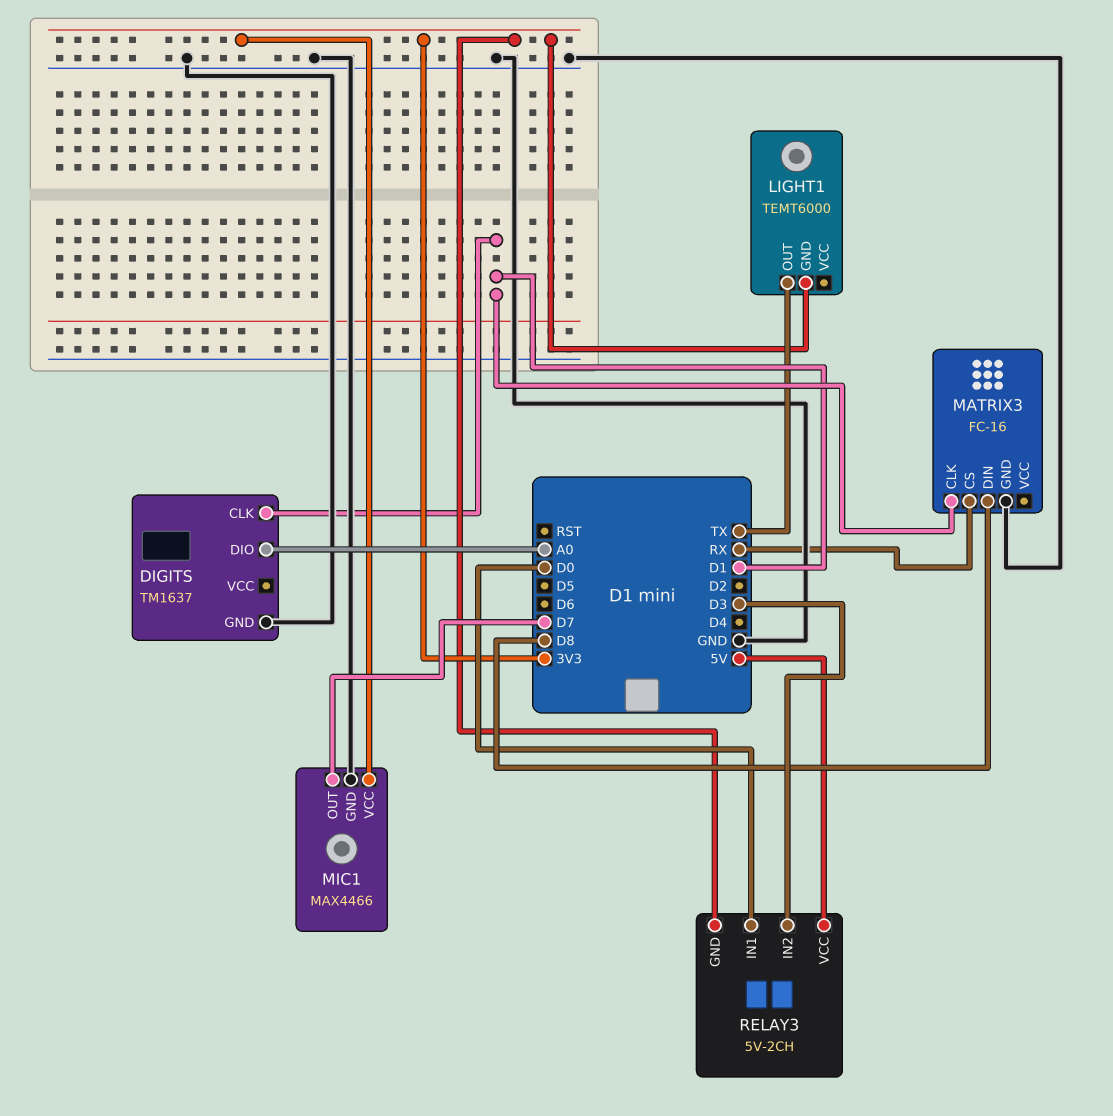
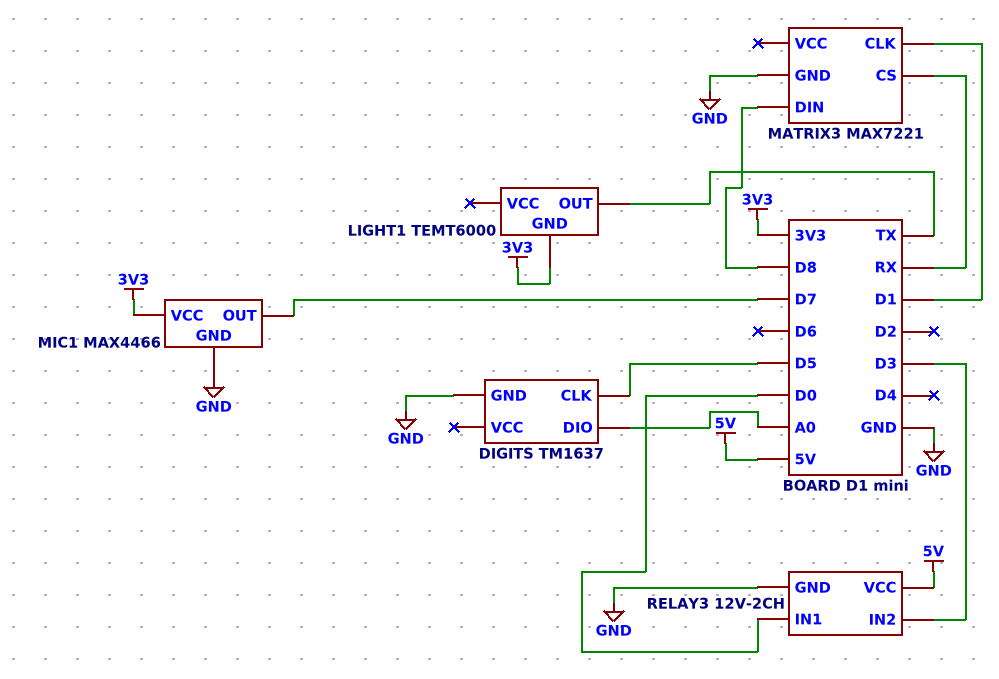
DIGITS pin CLK: D1 -> D5
MATRIX3: FC-16 -> MAX7221
RELAY3: 5V-2CH -> 12V-2CH
RELAY3 pin GND: 3V3 -> GND

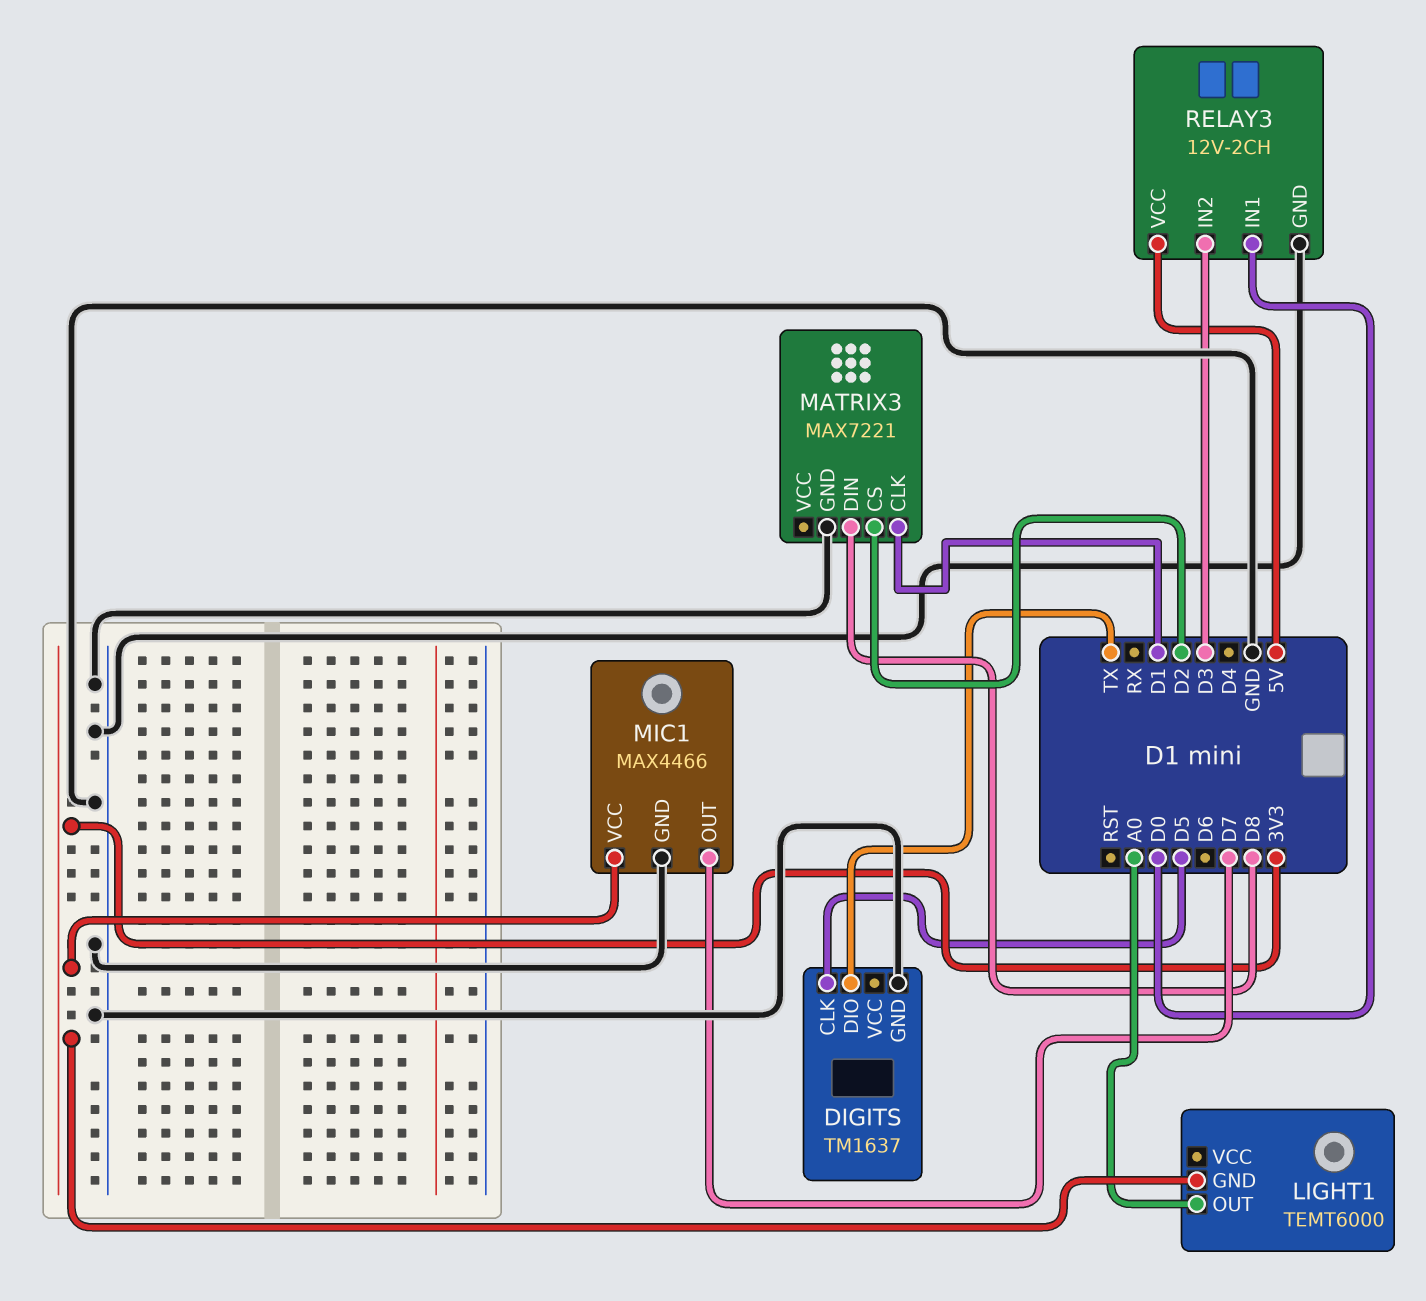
DIGITS pin DIO: A0 -> TX
LIGHT1 pin OUT: TX -> A0
MATRIX3 pin CS: RX -> D2

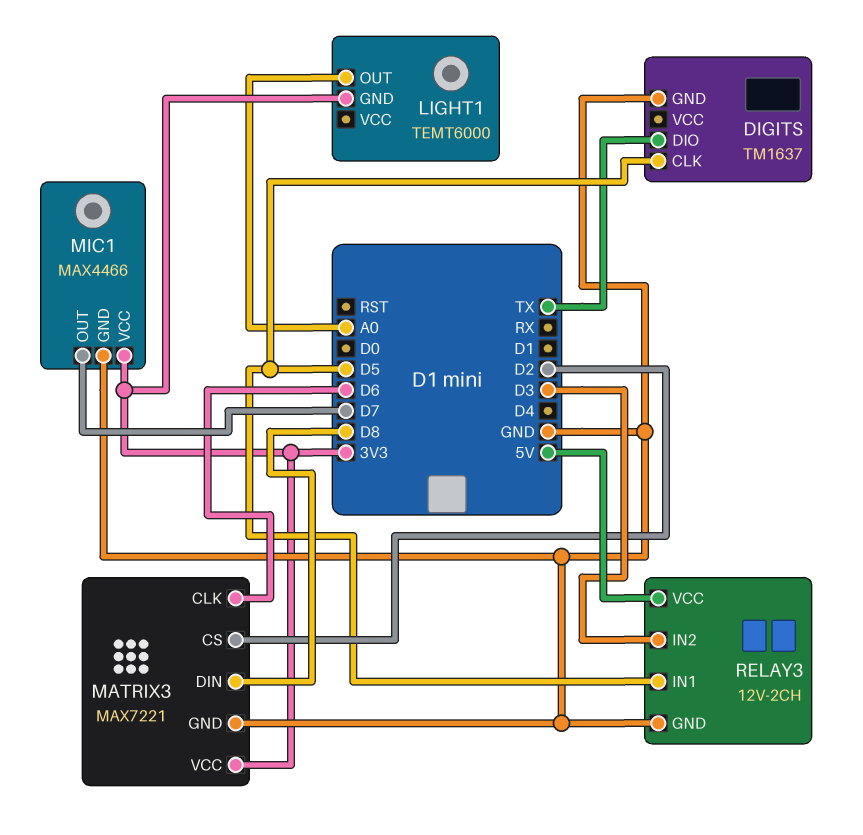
MATRIX3 pin CLK: D1 -> D6
MATRIX3 pin VCC: none -> 3V3
RELAY3 pin IN1: D0 -> D5

